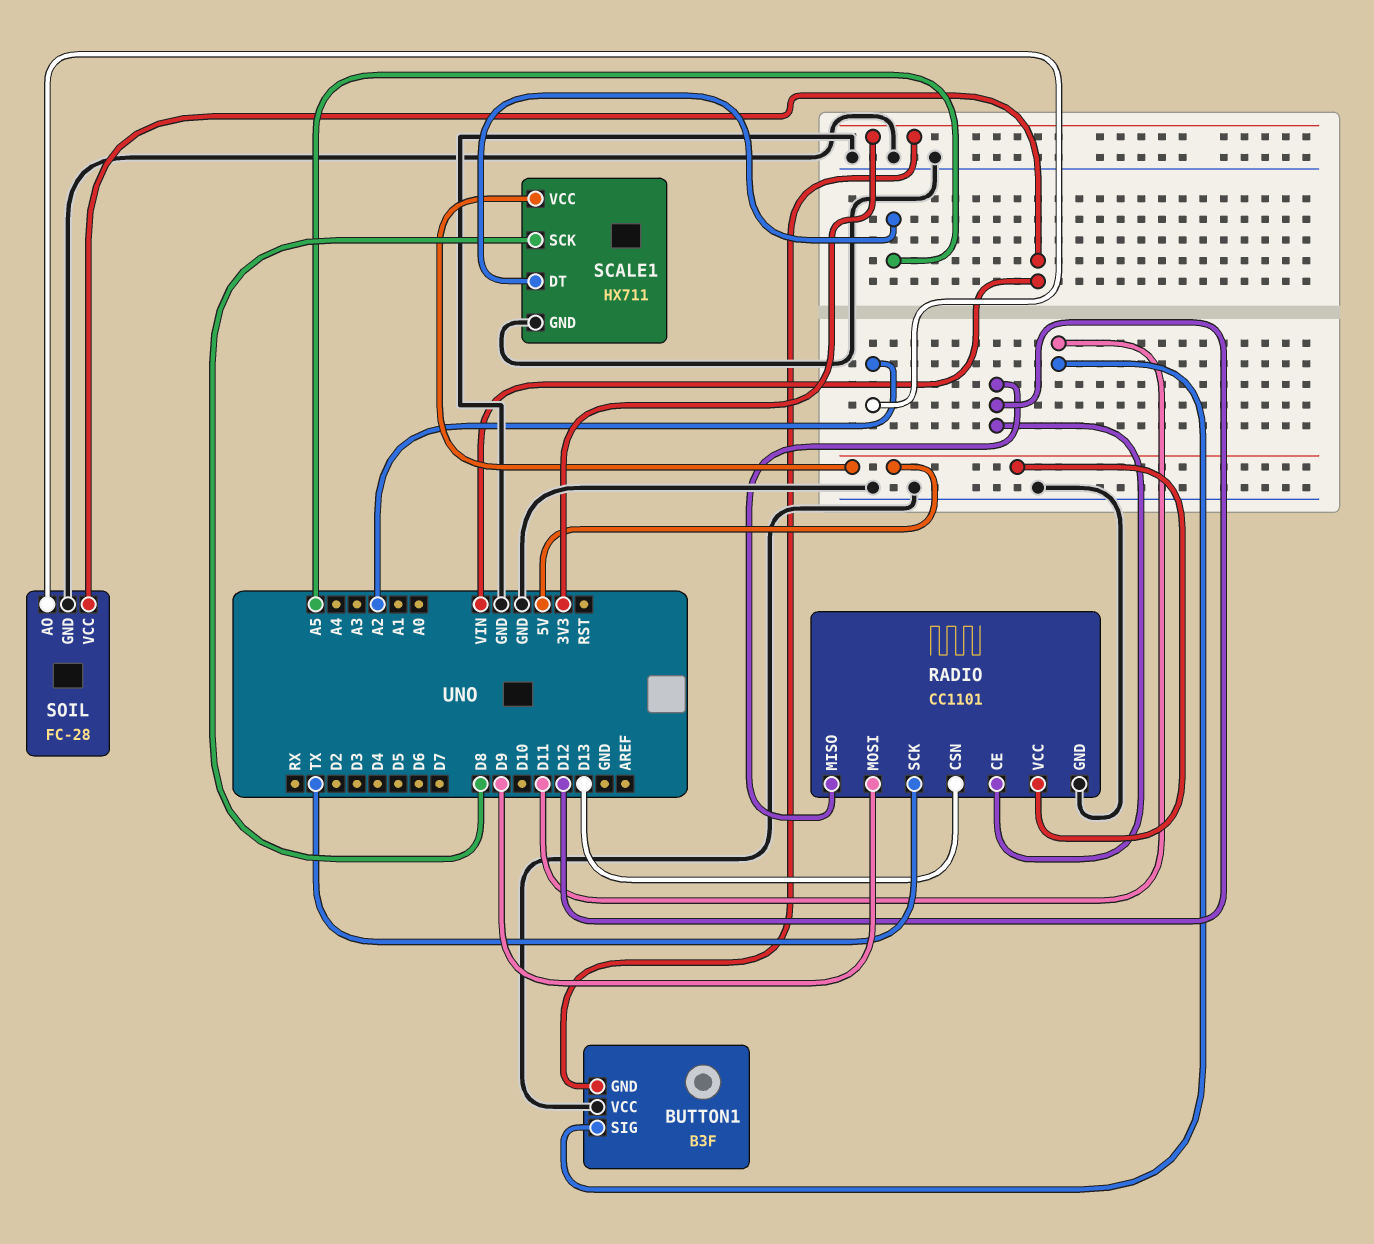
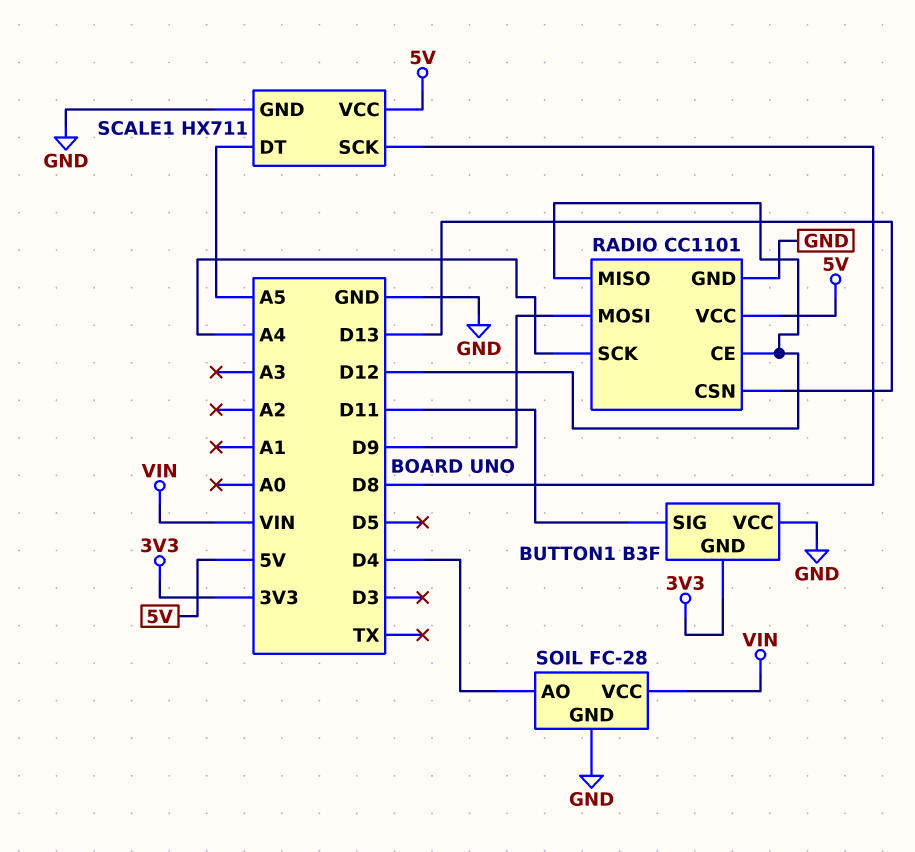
RADIO pin SCK: TX -> A4
SOIL pin AO: A2 -> D4

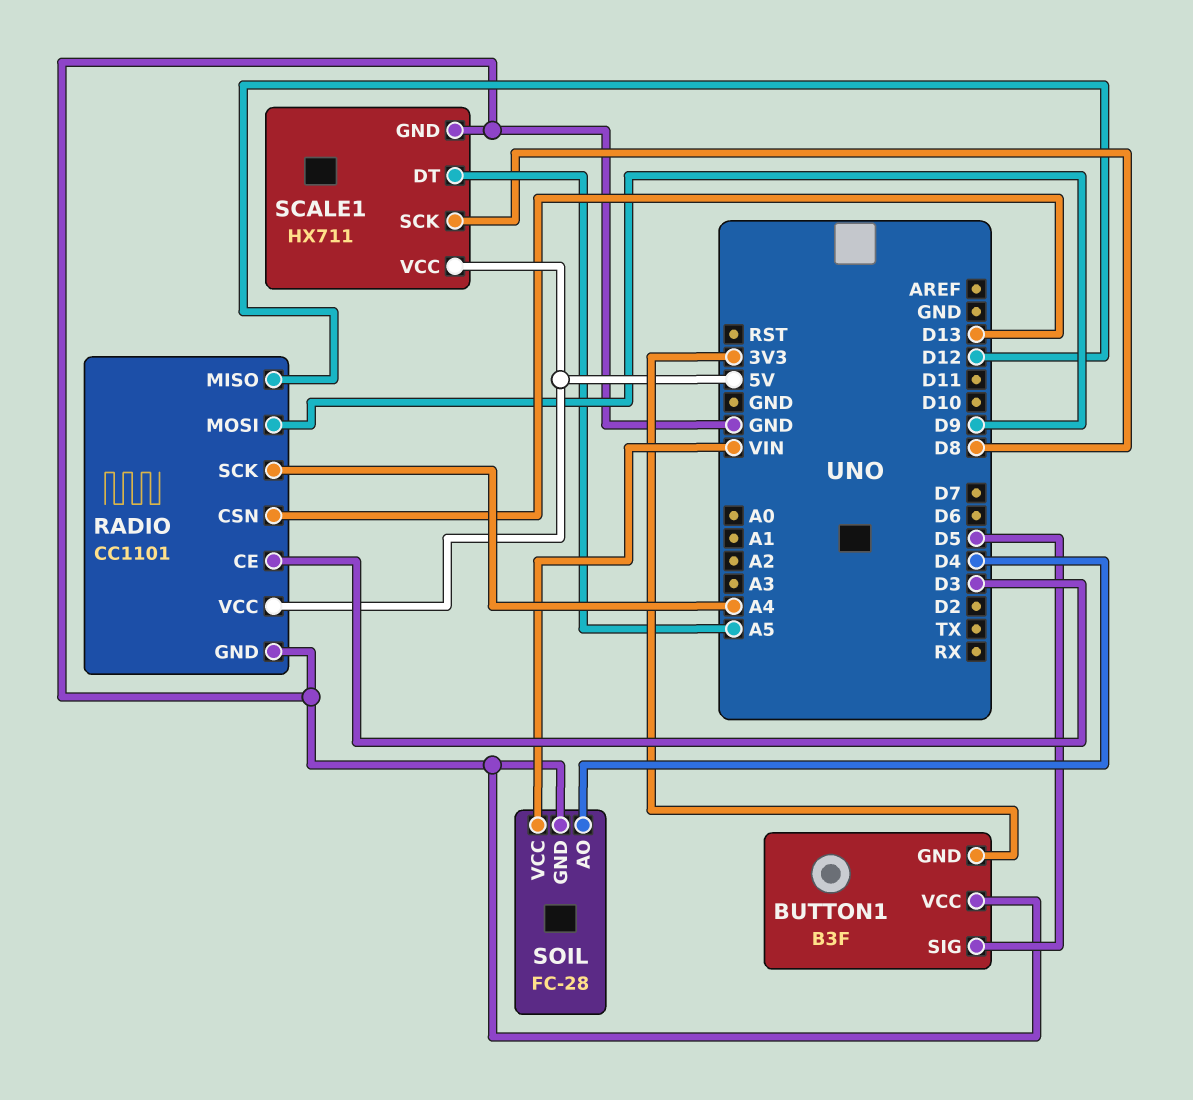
BUTTON1 pin SIG: D11 -> D5
RADIO pin CE: D12 -> D3

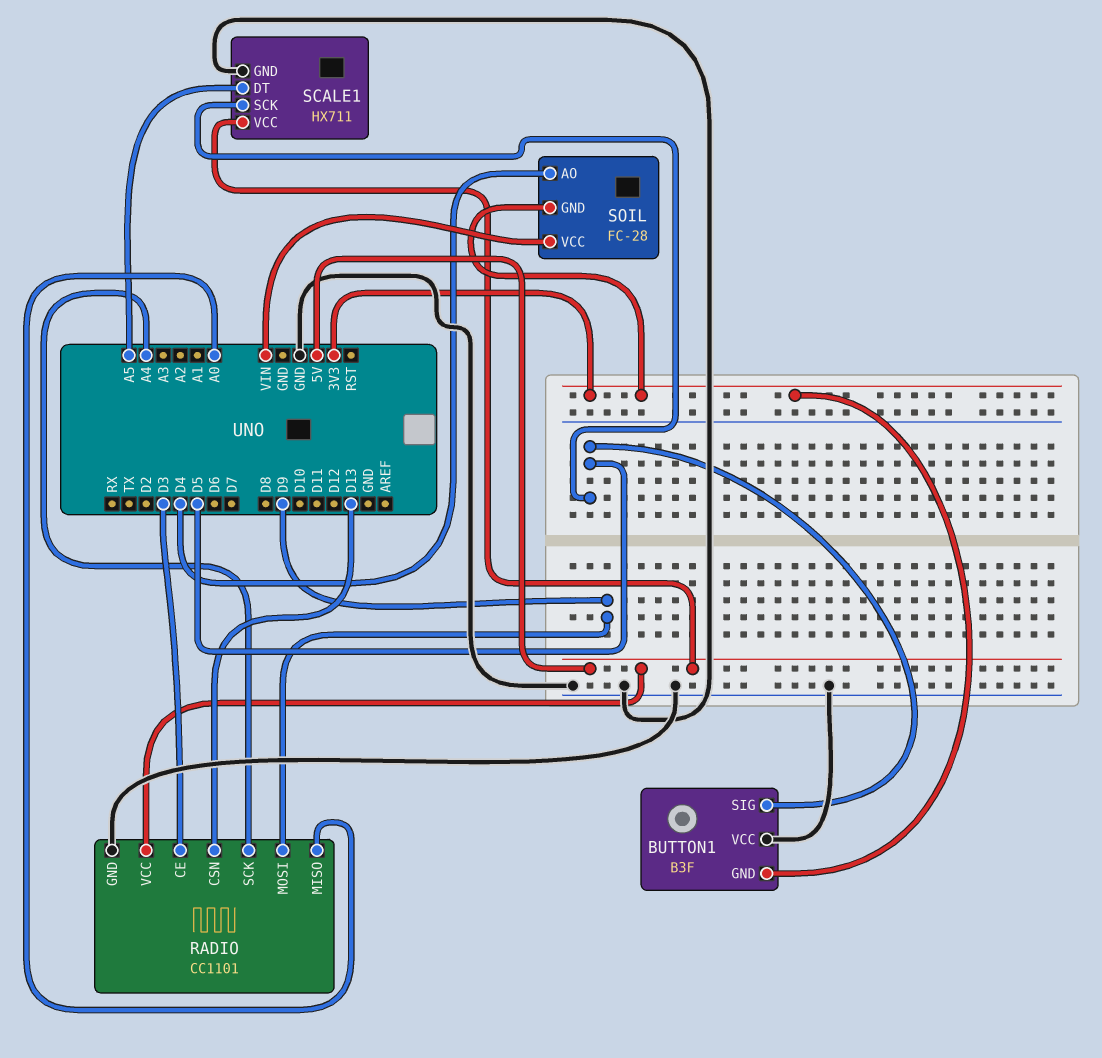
RADIO pin MISO: D12 -> A0
SCALE1 pin SCK: D8 -> D5
SOIL pin GND: GND -> 3V3

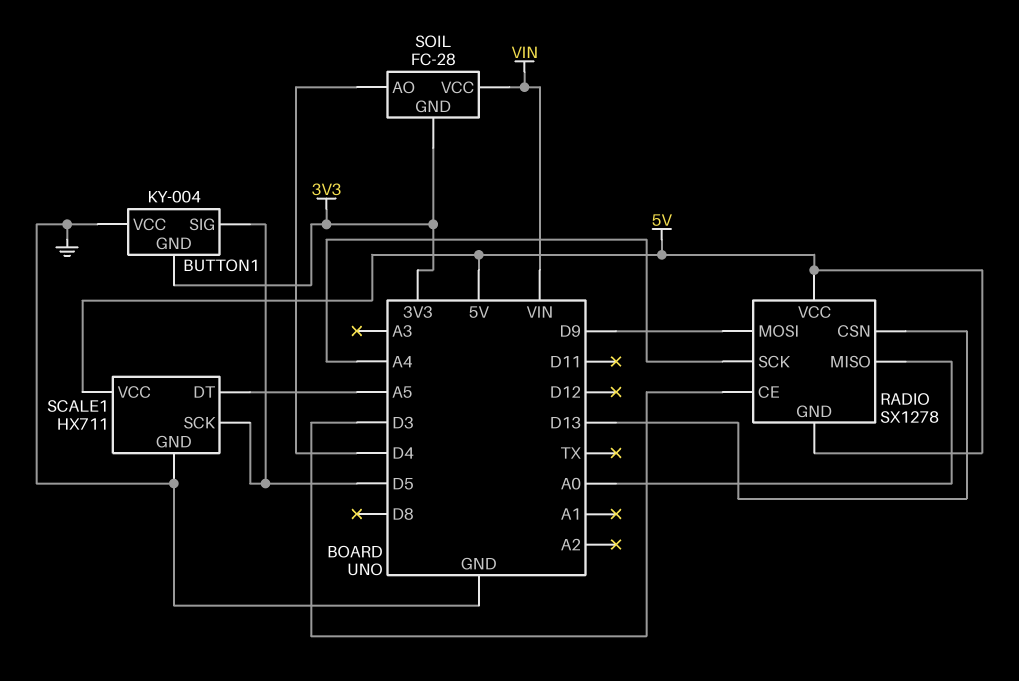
BUTTON1: B3F -> KY-004
RADIO: CC1101 -> SX1278
RADIO pin GND: GND -> 5V

